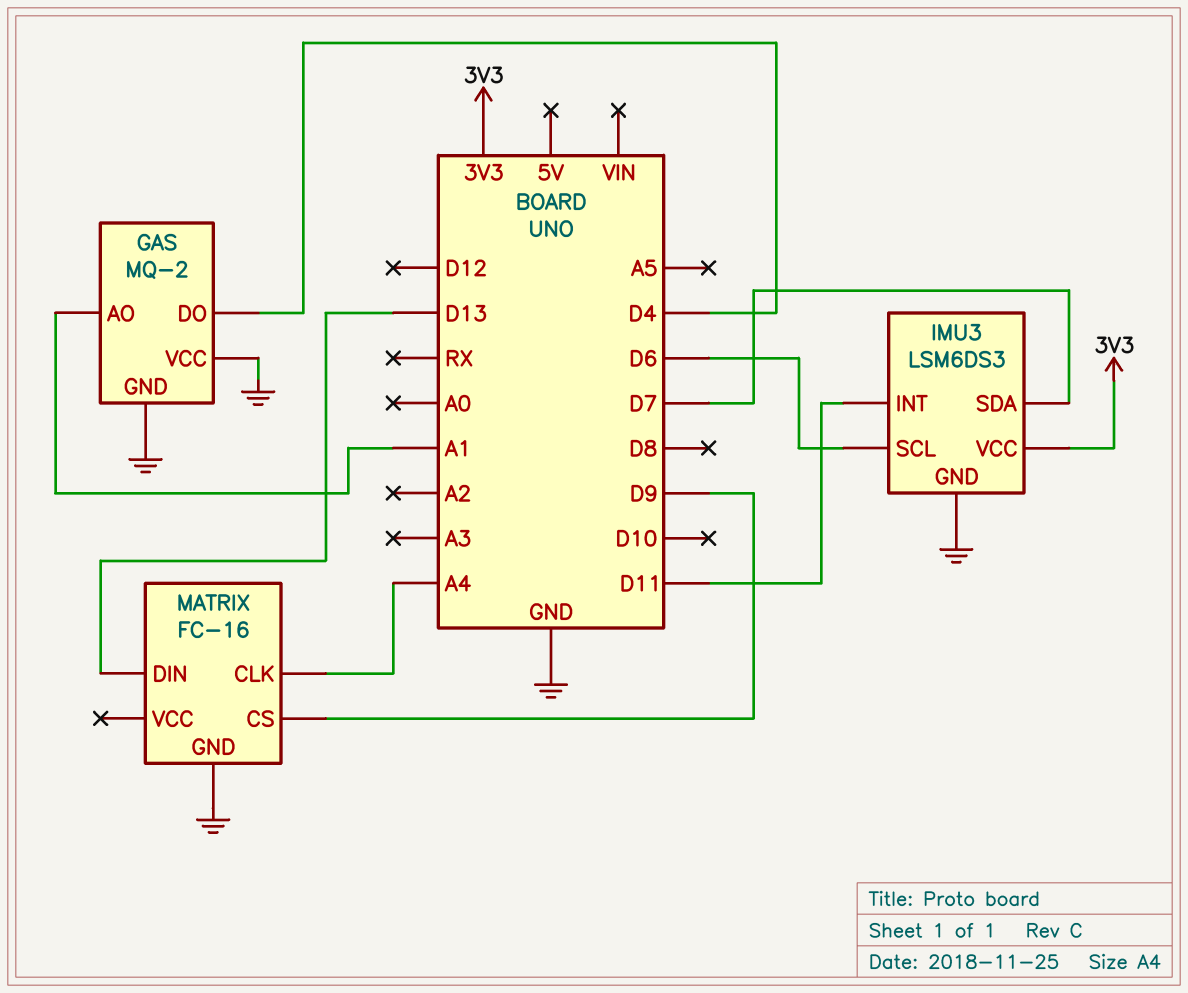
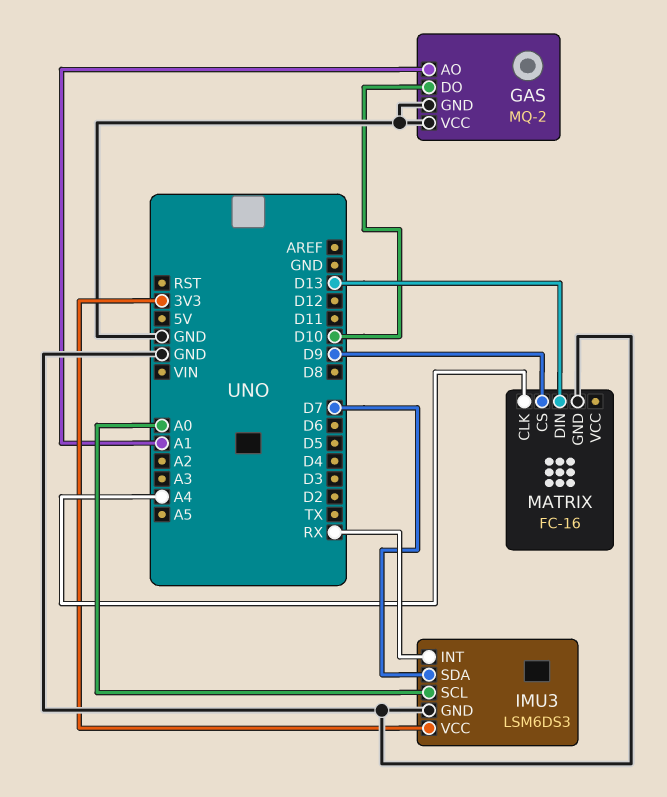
GAS pin DO: D4 -> D10
IMU3 pin INT: D11 -> RX
IMU3 pin SCL: D6 -> A0

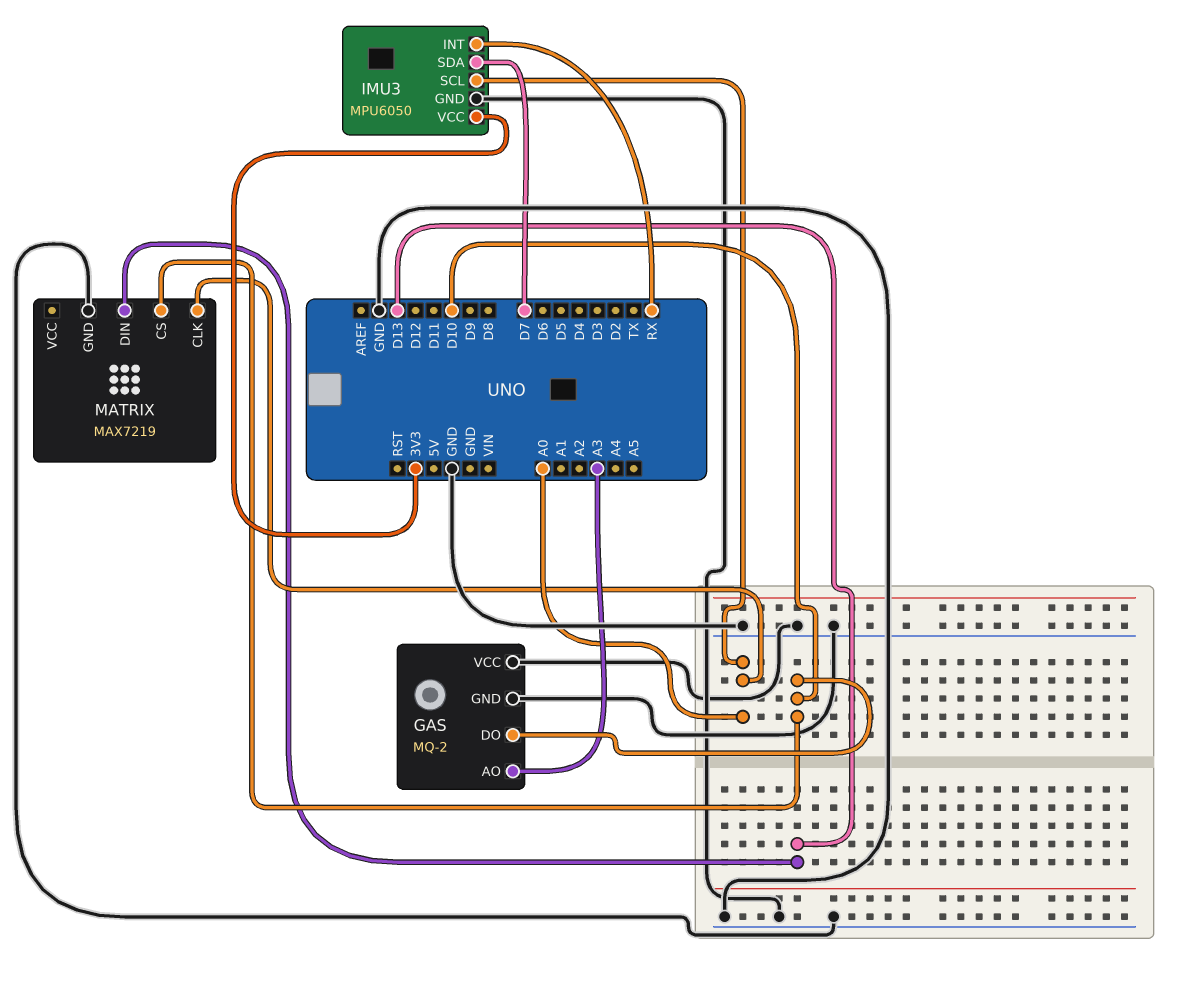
GAS pin AO: A1 -> A3
IMU3: LSM6DS3 -> MPU6050
MATRIX: FC-16 -> MAX7219
MATRIX pin CLK: A4 -> A0
MATRIX pin CS: D9 -> D10

